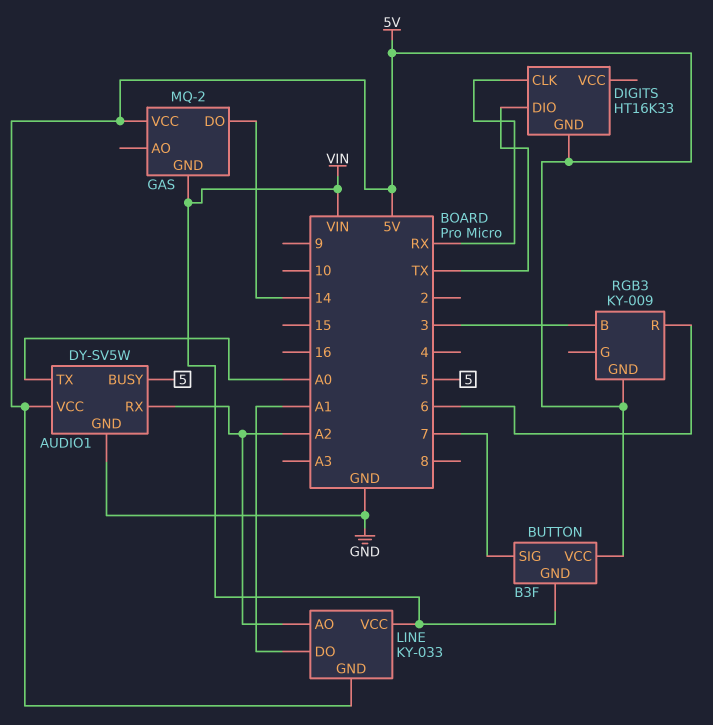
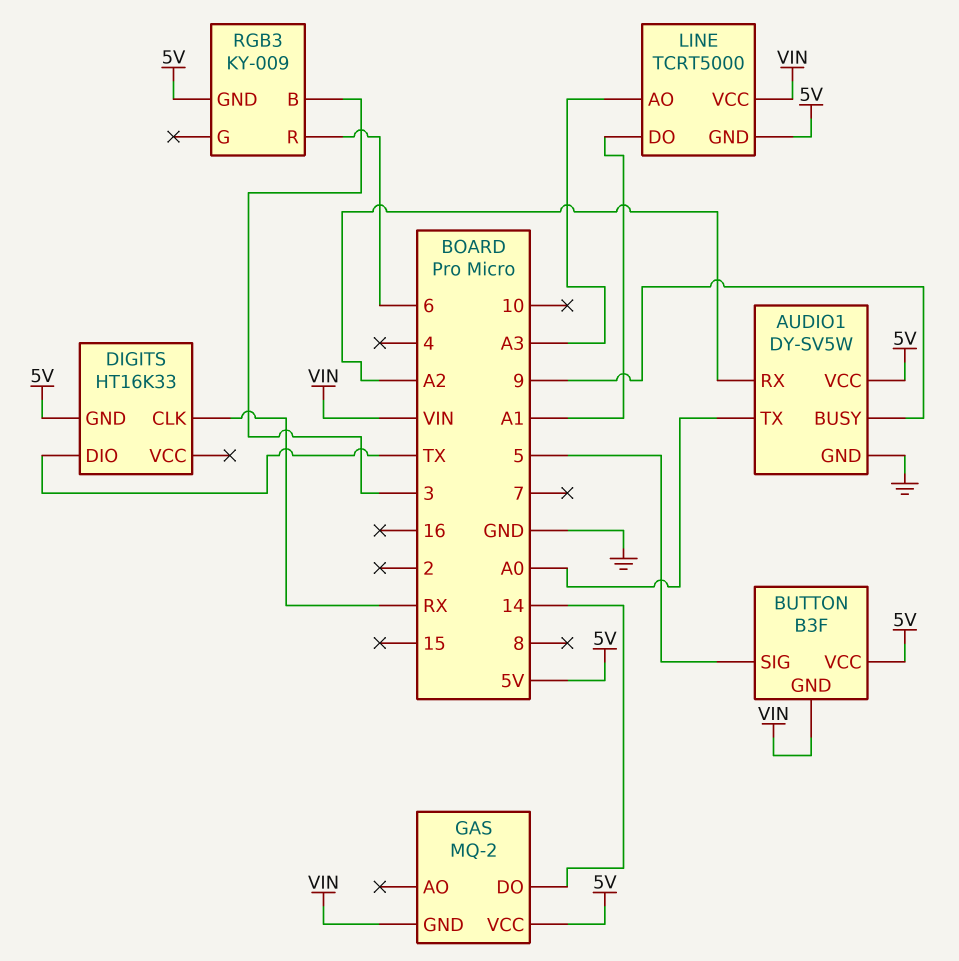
AUDIO1 pin BUSY: 5 -> 9
BUTTON pin SIG: 7 -> 5
LINE: KY-033 -> TCRT5000
LINE pin AO: A2 -> A3

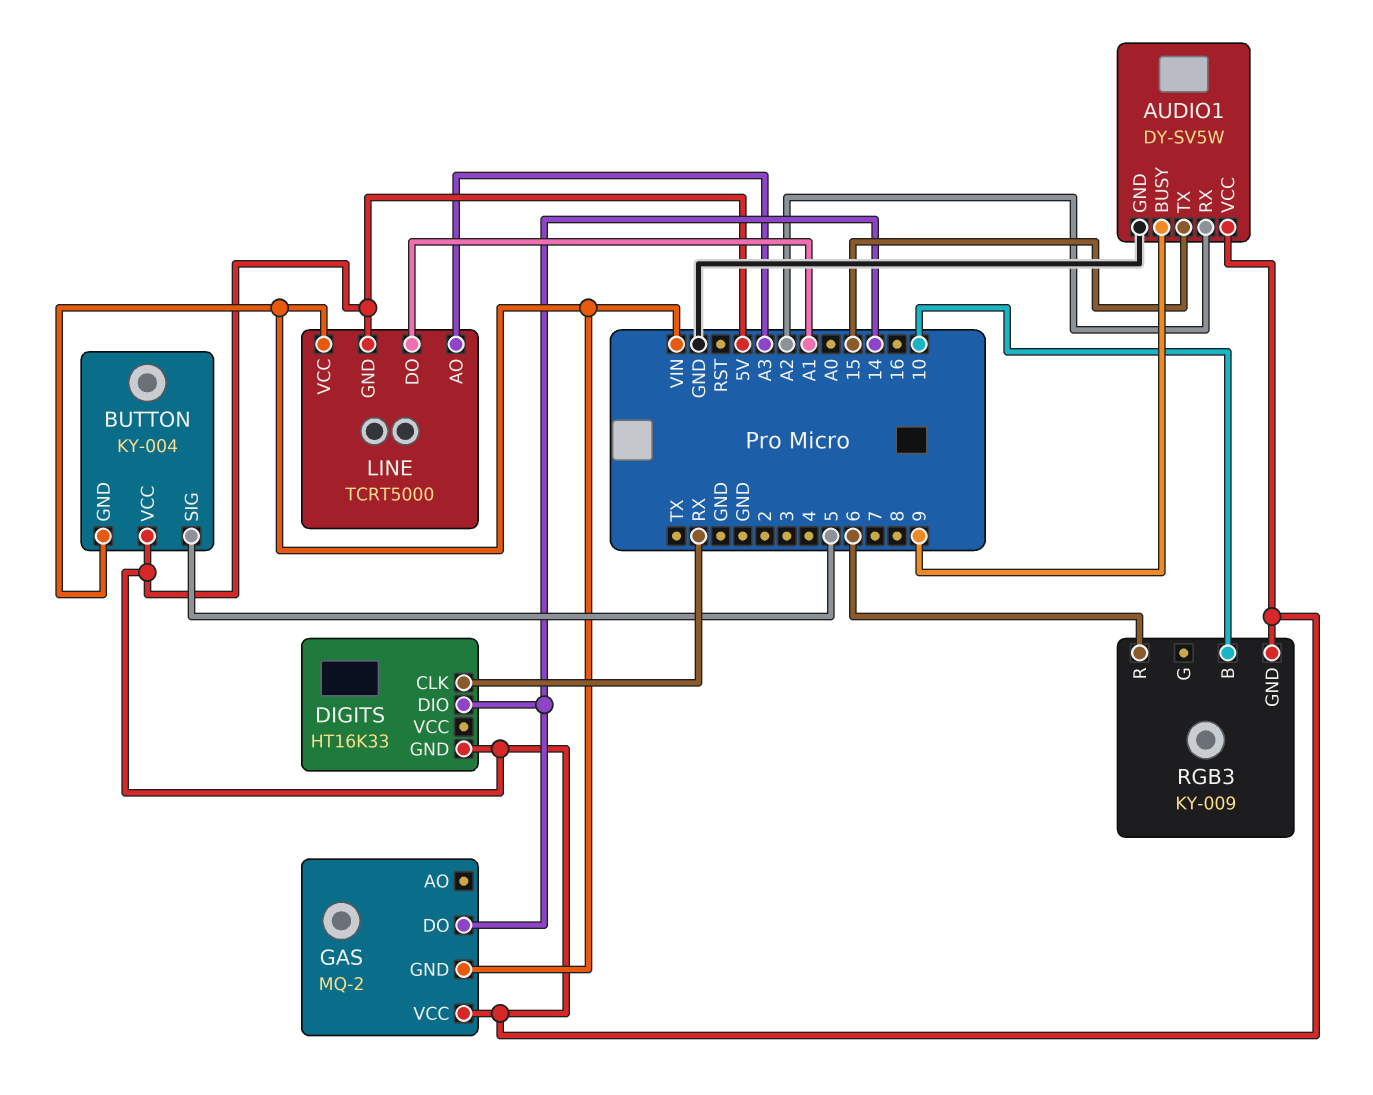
AUDIO1 pin TX: A0 -> 15
BUTTON: B3F -> KY-004
DIGITS pin DIO: TX -> 14
RGB3 pin B: 3 -> 10

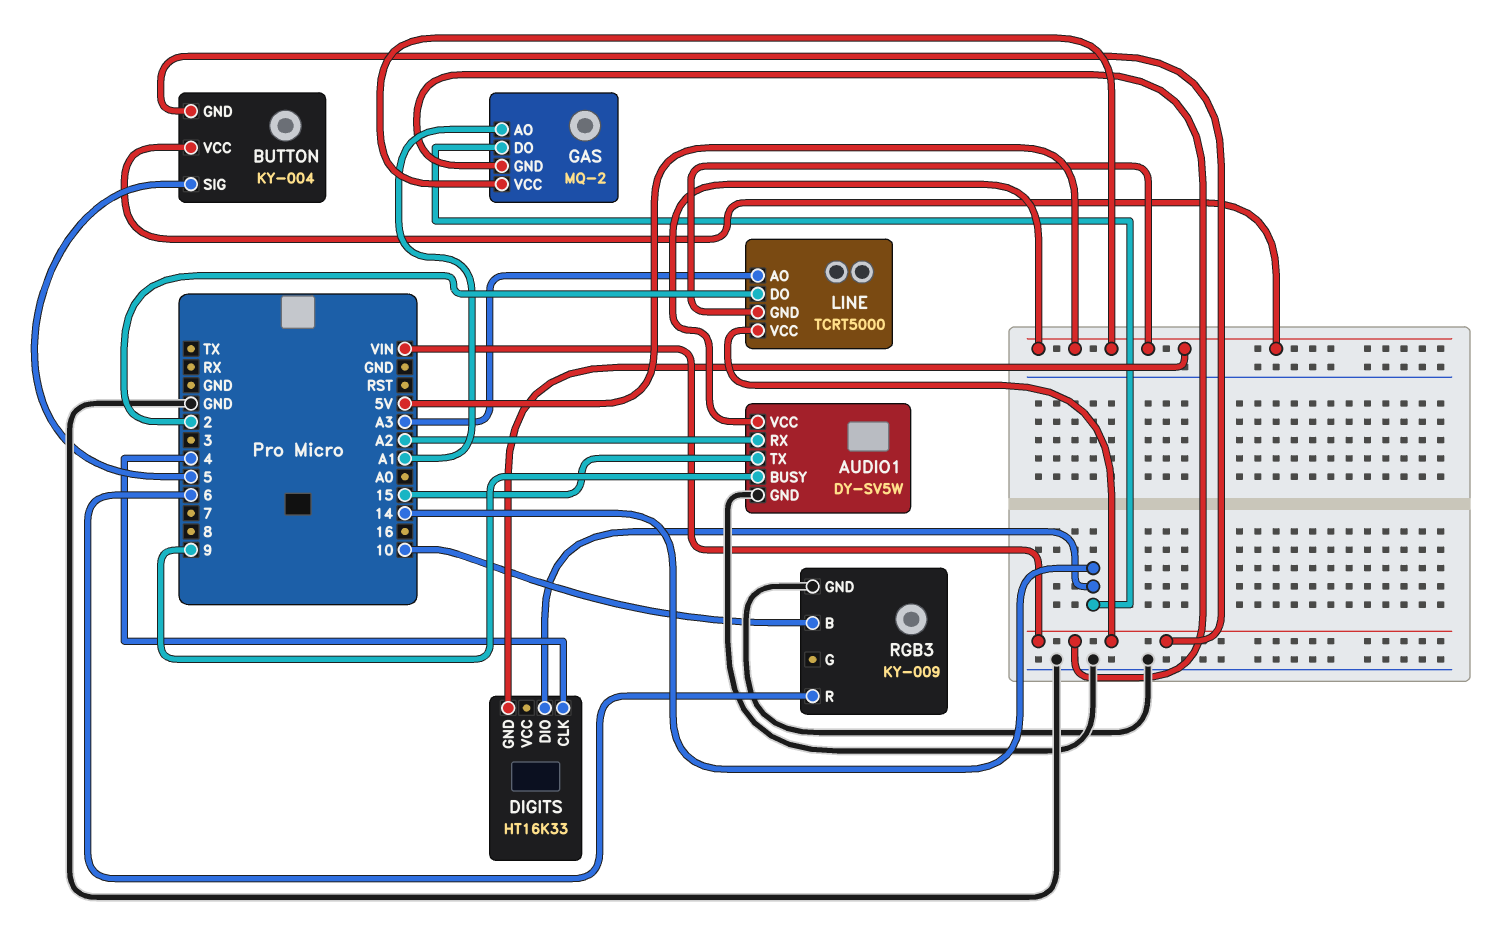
DIGITS pin CLK: RX -> 4
GAS pin AO: none -> A1
LINE pin DO: A1 -> 2
RGB3 pin GND: 5V -> GND

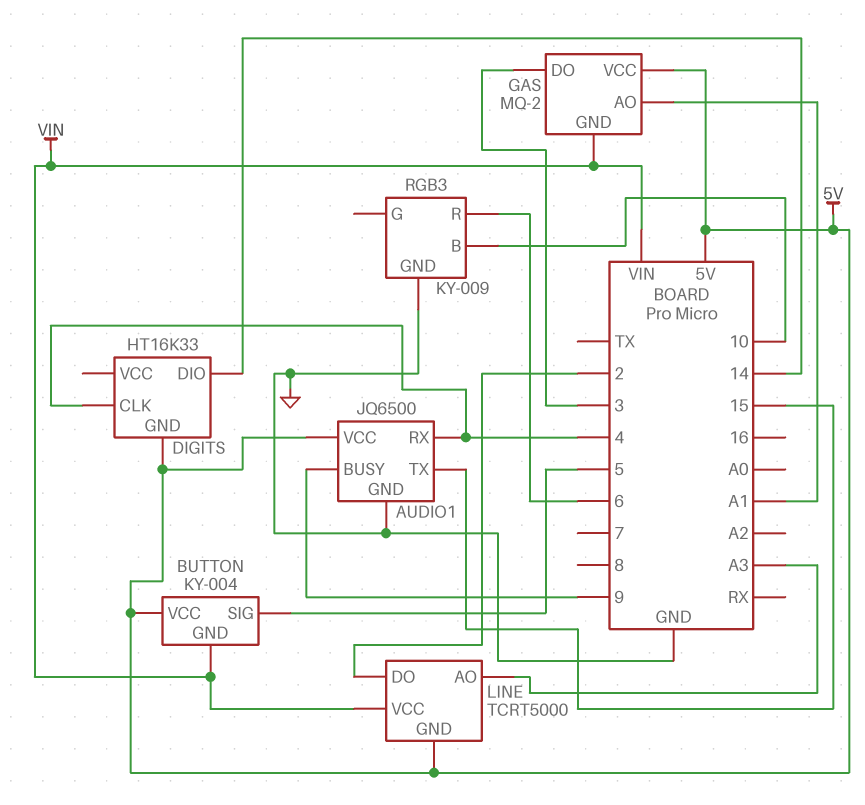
AUDIO1: DY-SV5W -> JQ6500
AUDIO1 pin RX: A2 -> 4
GAS pin DO: 14 -> 3

